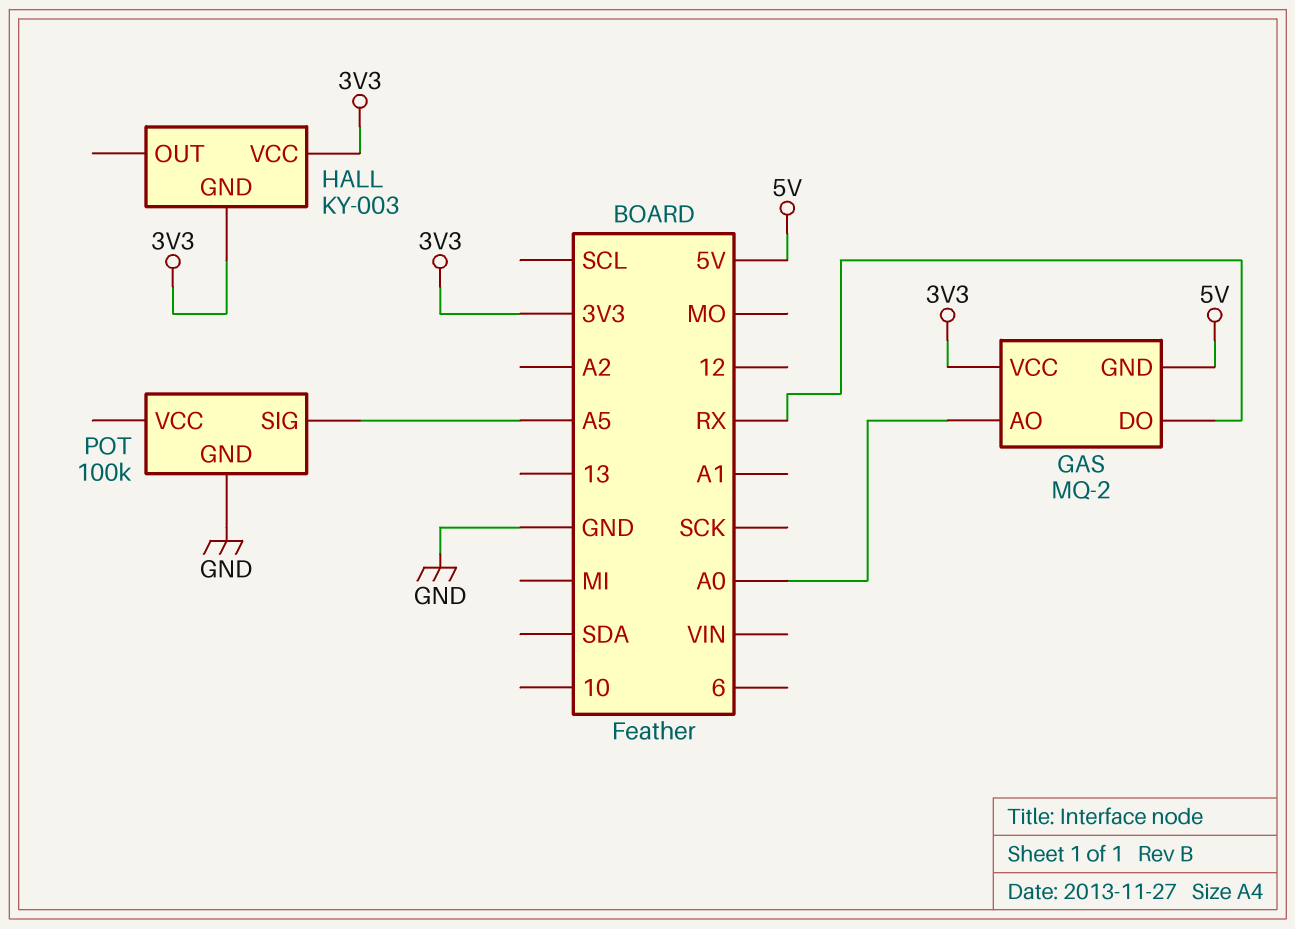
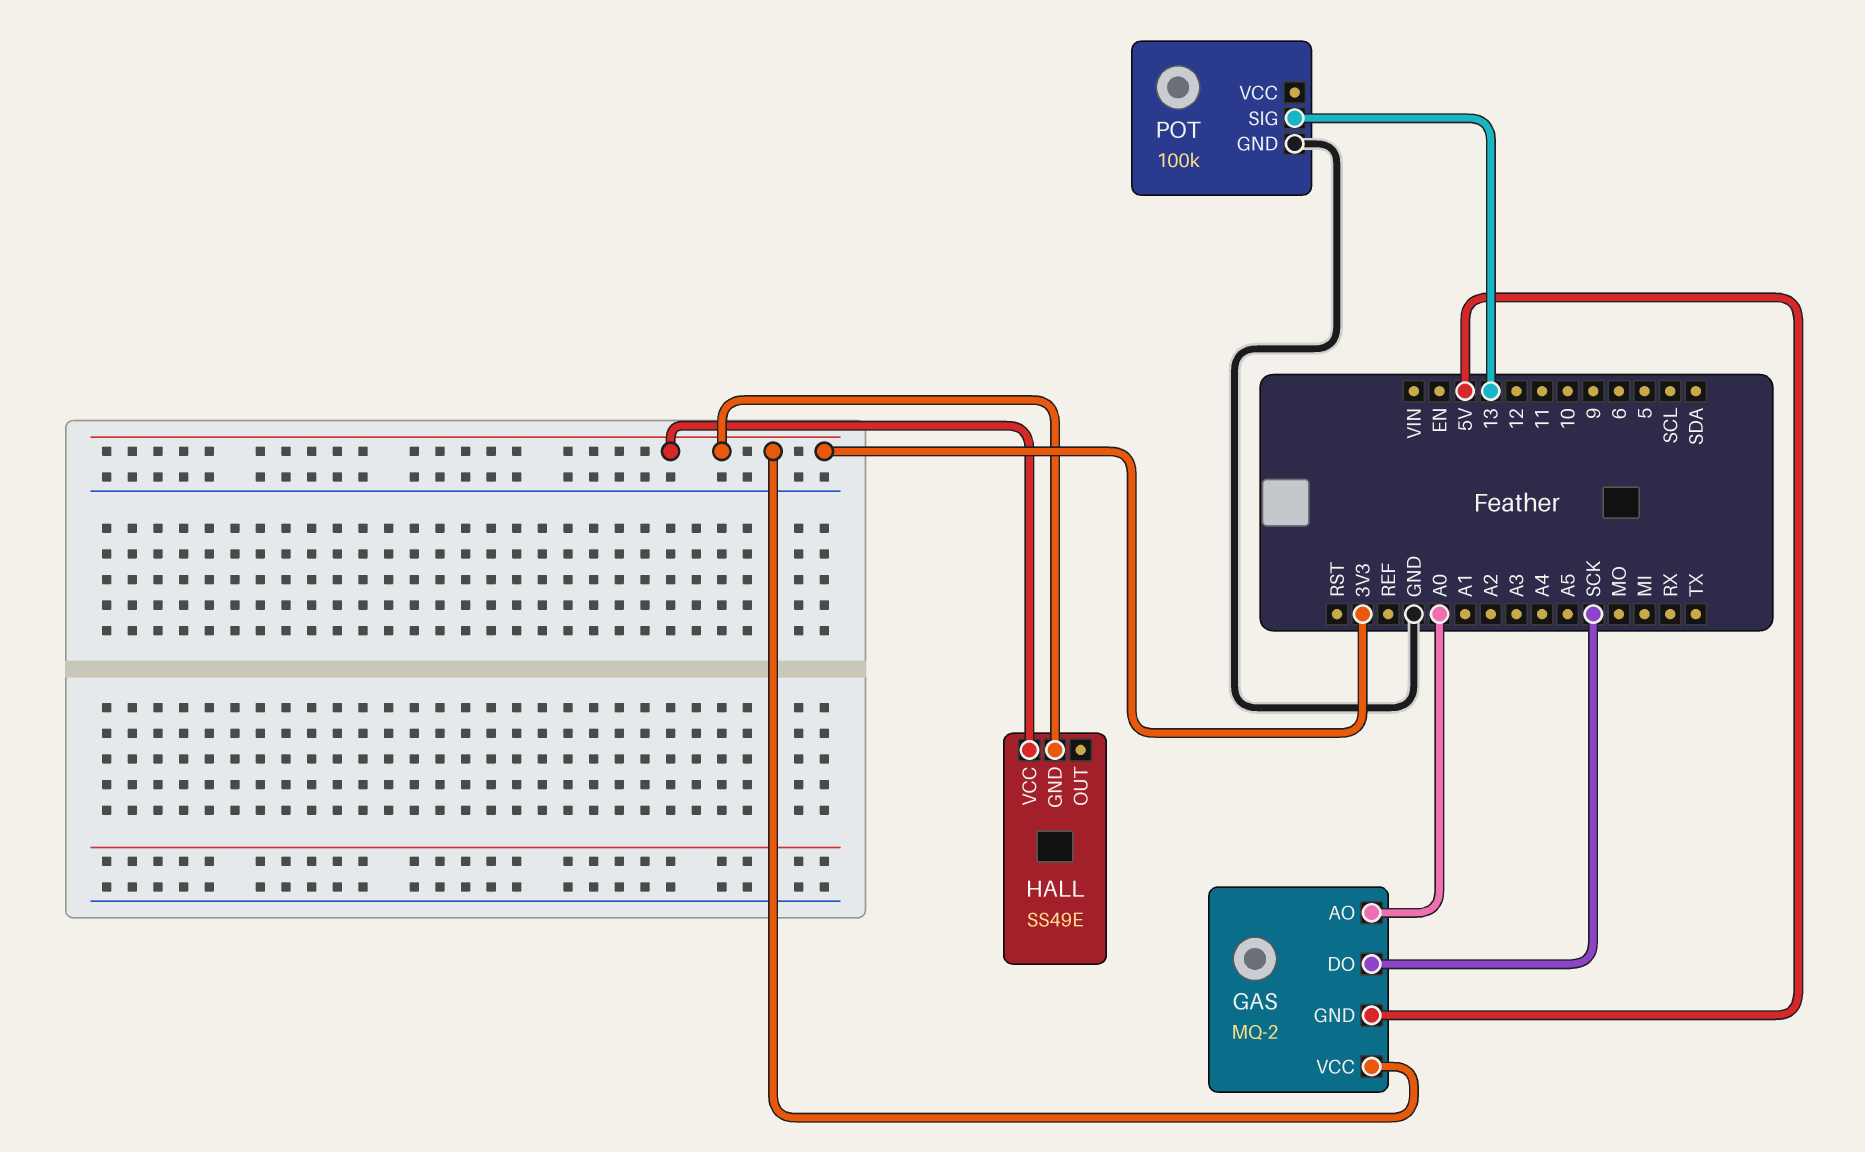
GAS pin DO: RX -> SCK
HALL: KY-003 -> SS49E
POT pin SIG: A5 -> 13

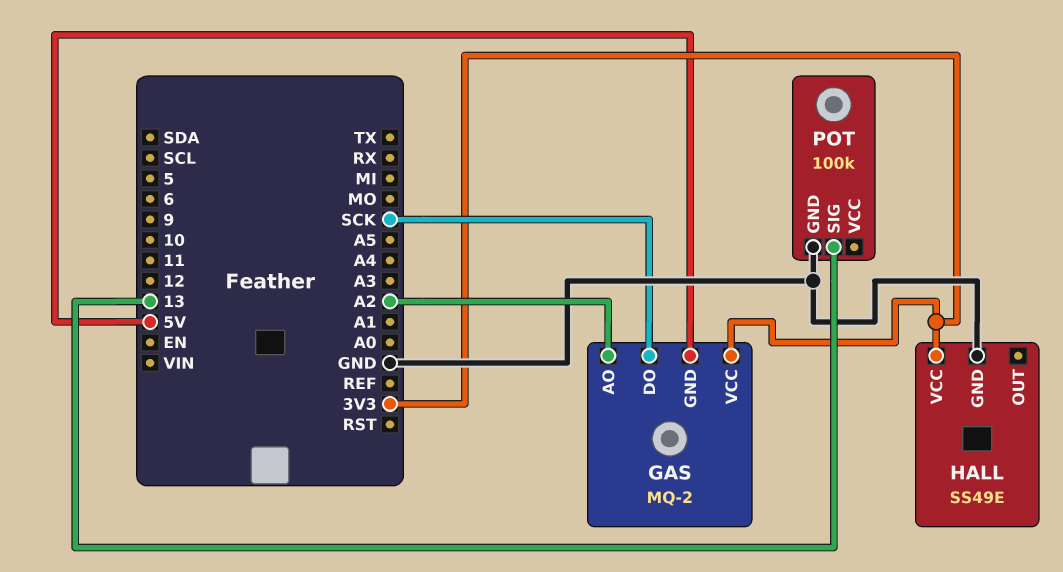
GAS pin AO: A0 -> A2
HALL pin GND: 3V3 -> GND

